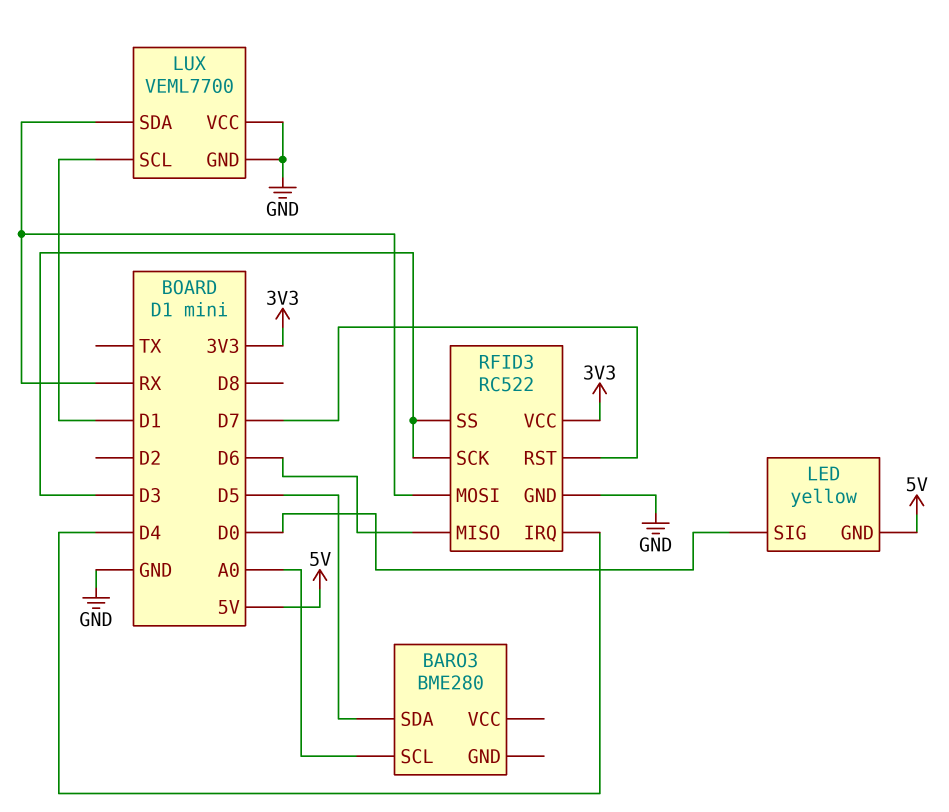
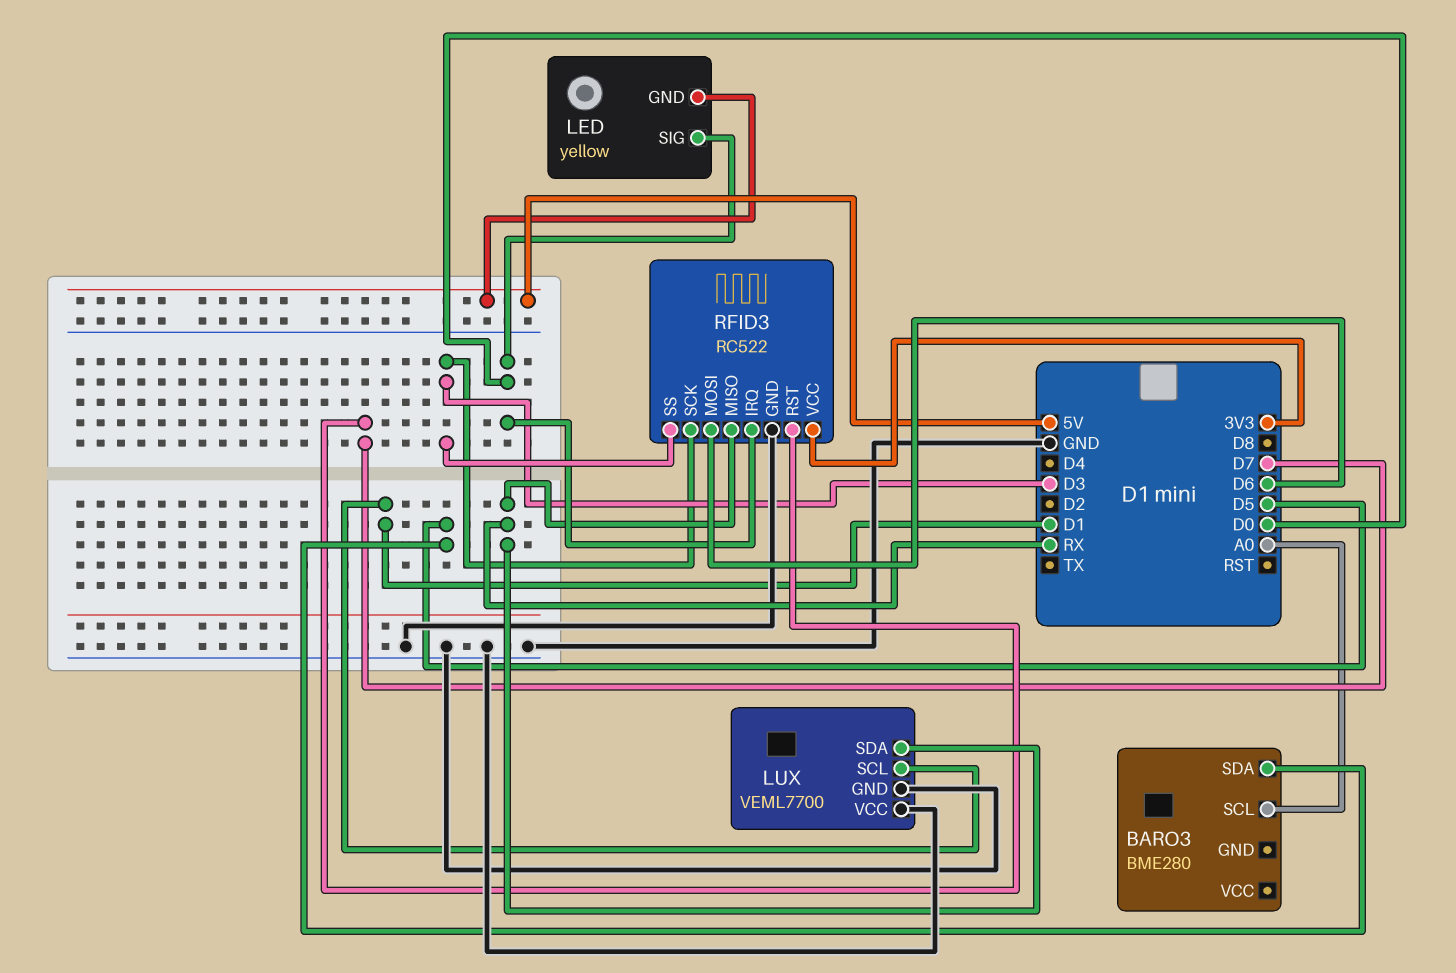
RFID3 pin IRQ: D4 -> D0
RFID3 pin MISO: D6 -> RX
RFID3 pin MOSI: RX -> D6

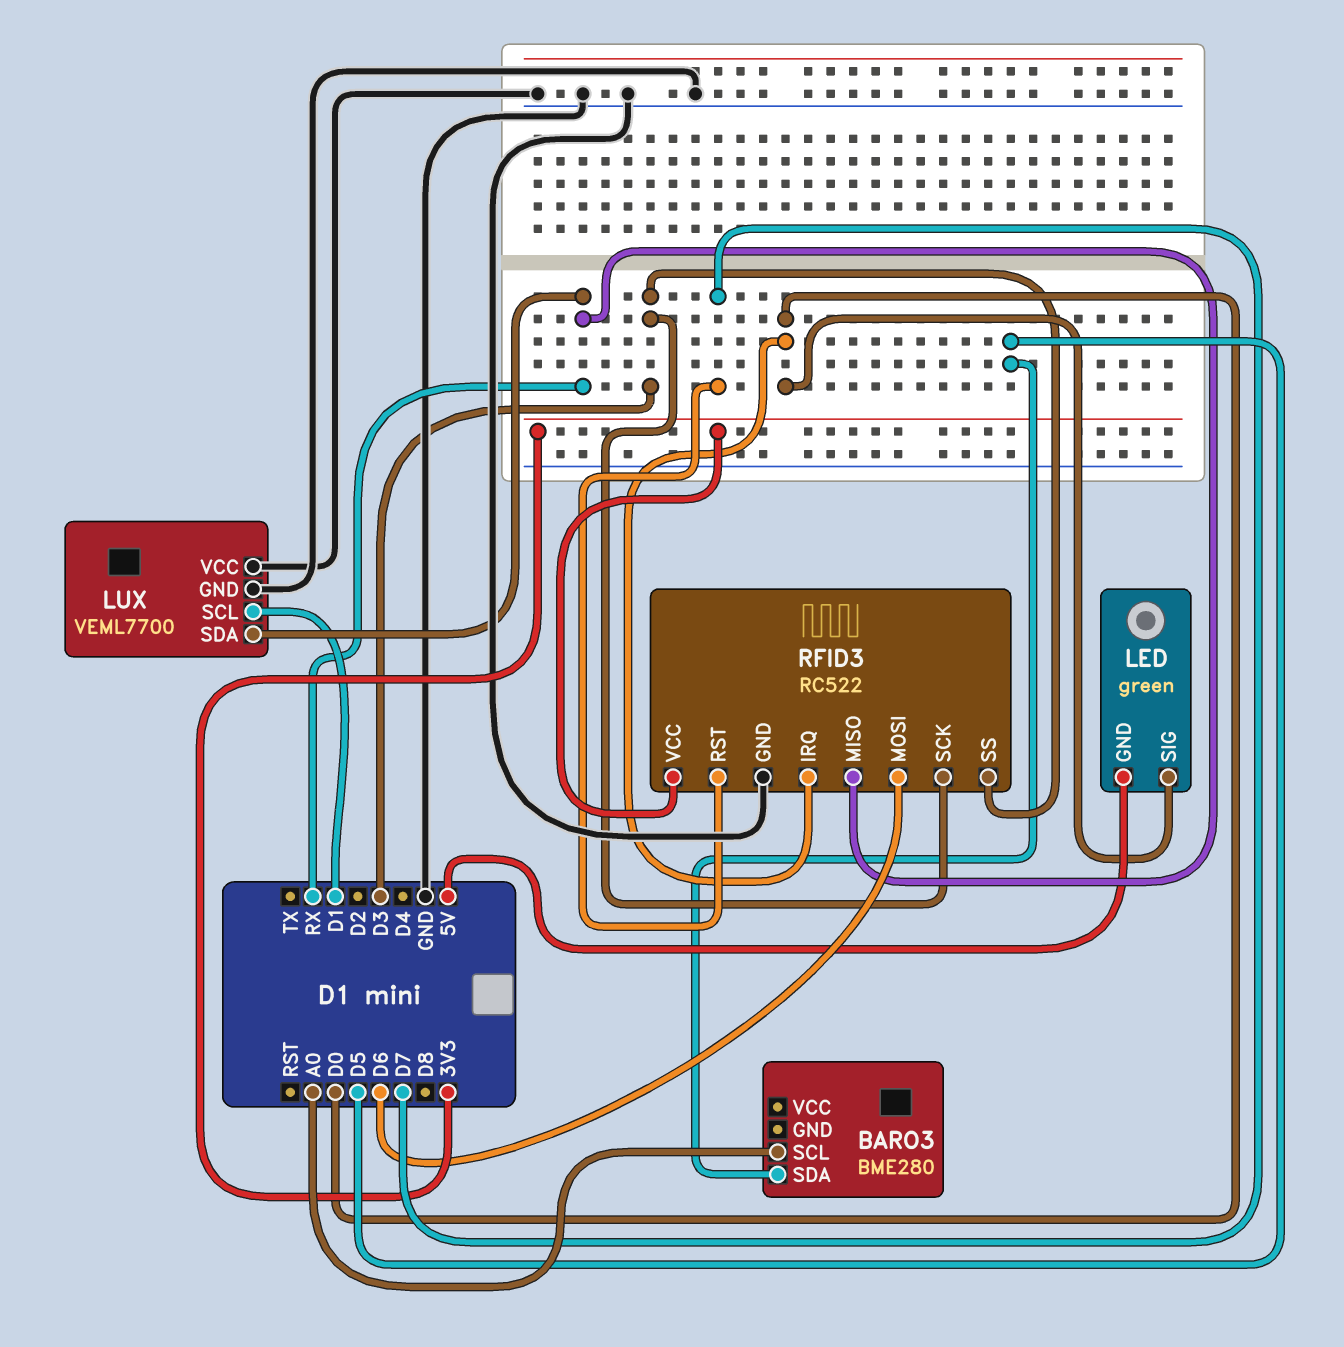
LED: yellow -> green

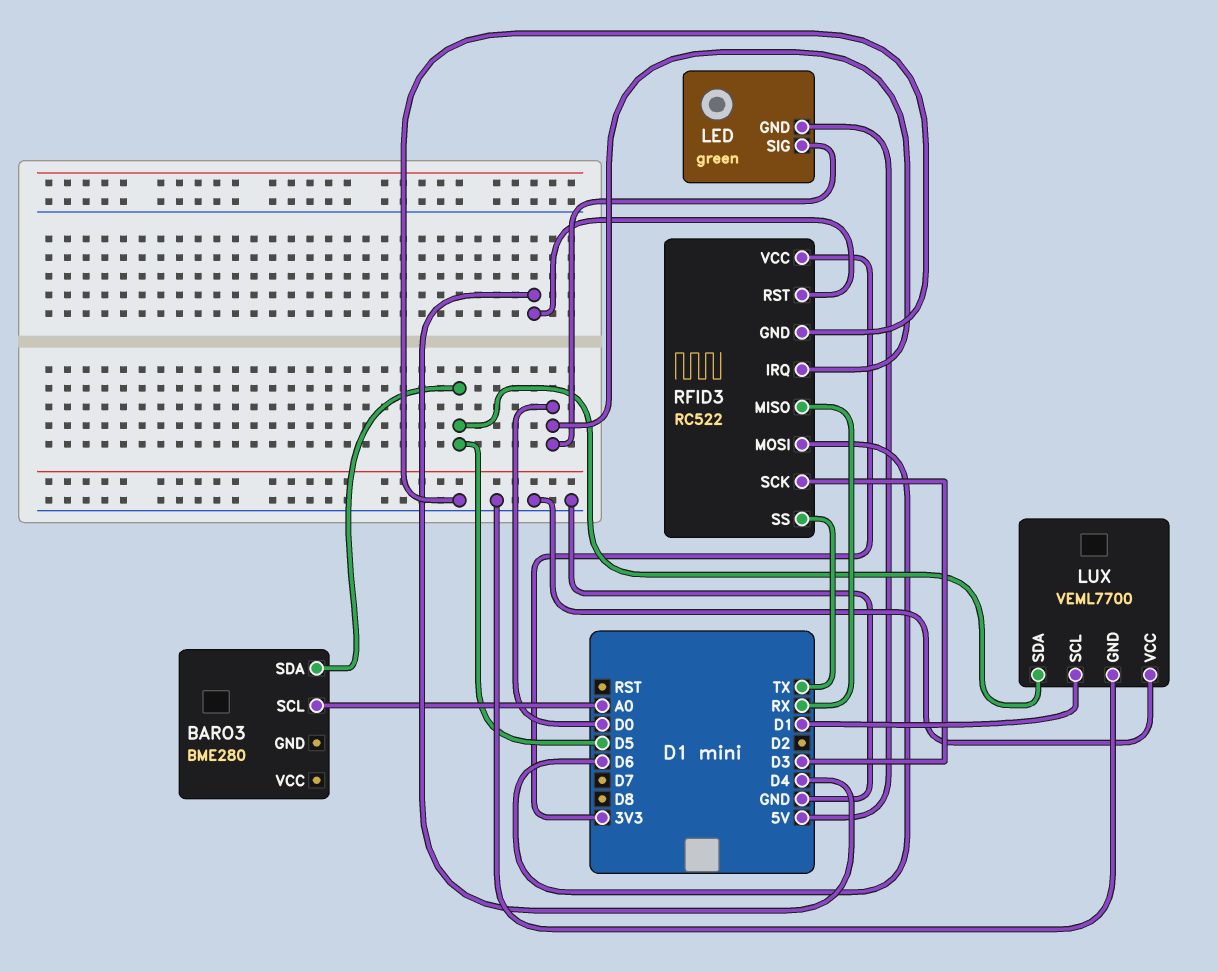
LUX pin SDA: RX -> D5
RFID3 pin RST: D7 -> D4
RFID3 pin SS: D3 -> TX

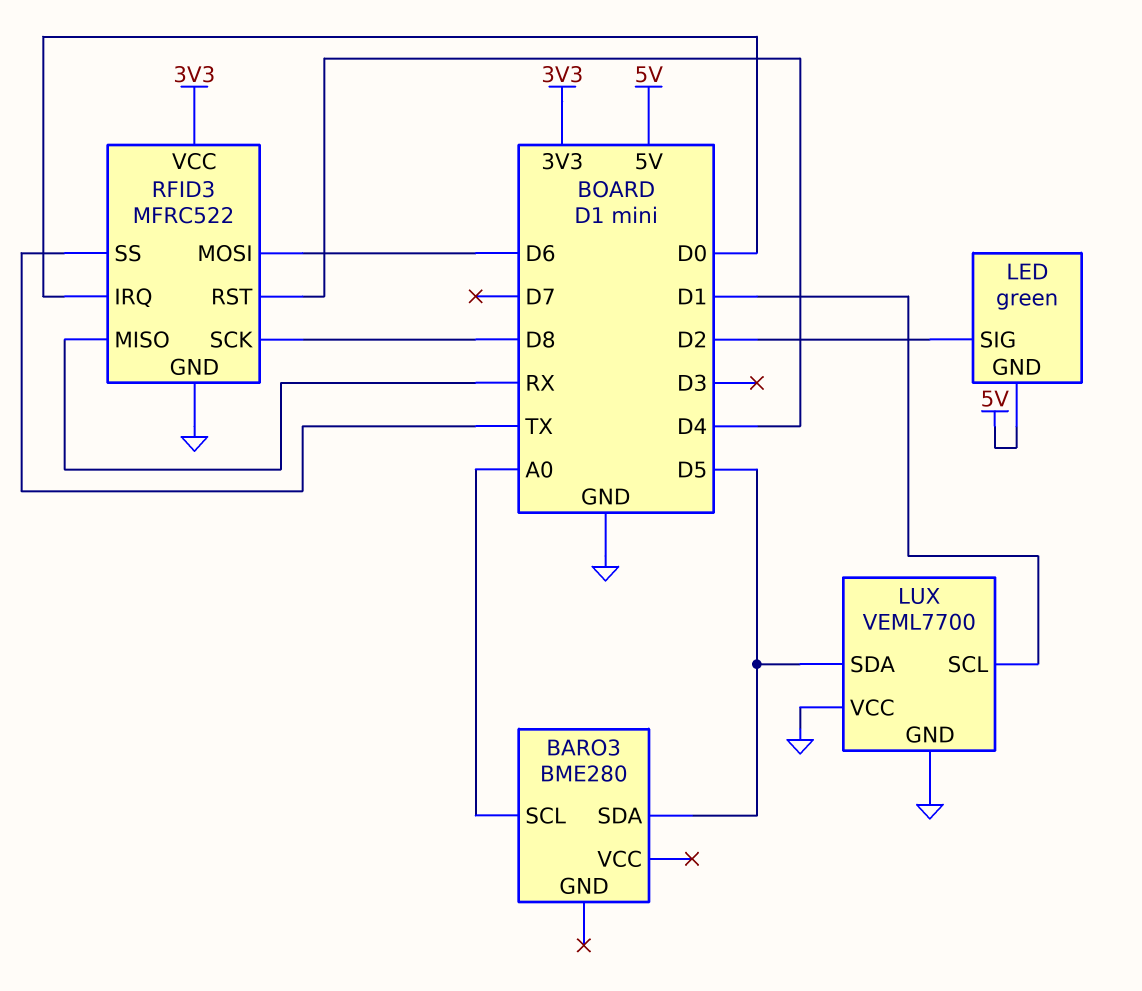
LED pin SIG: D0 -> D2
RFID3: RC522 -> MFRC522
RFID3 pin SCK: D3 -> D8

